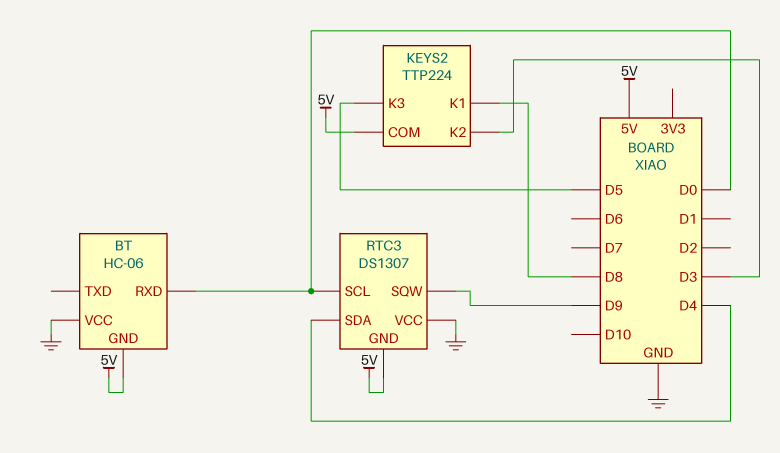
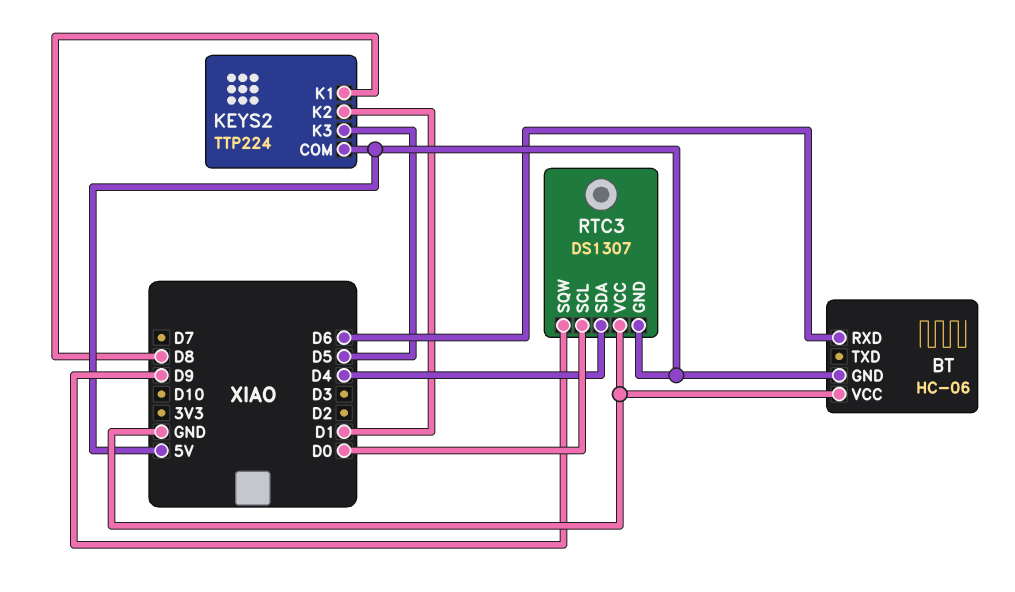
BT pin RXD: D0 -> D6
KEYS2 pin K2: D3 -> D1

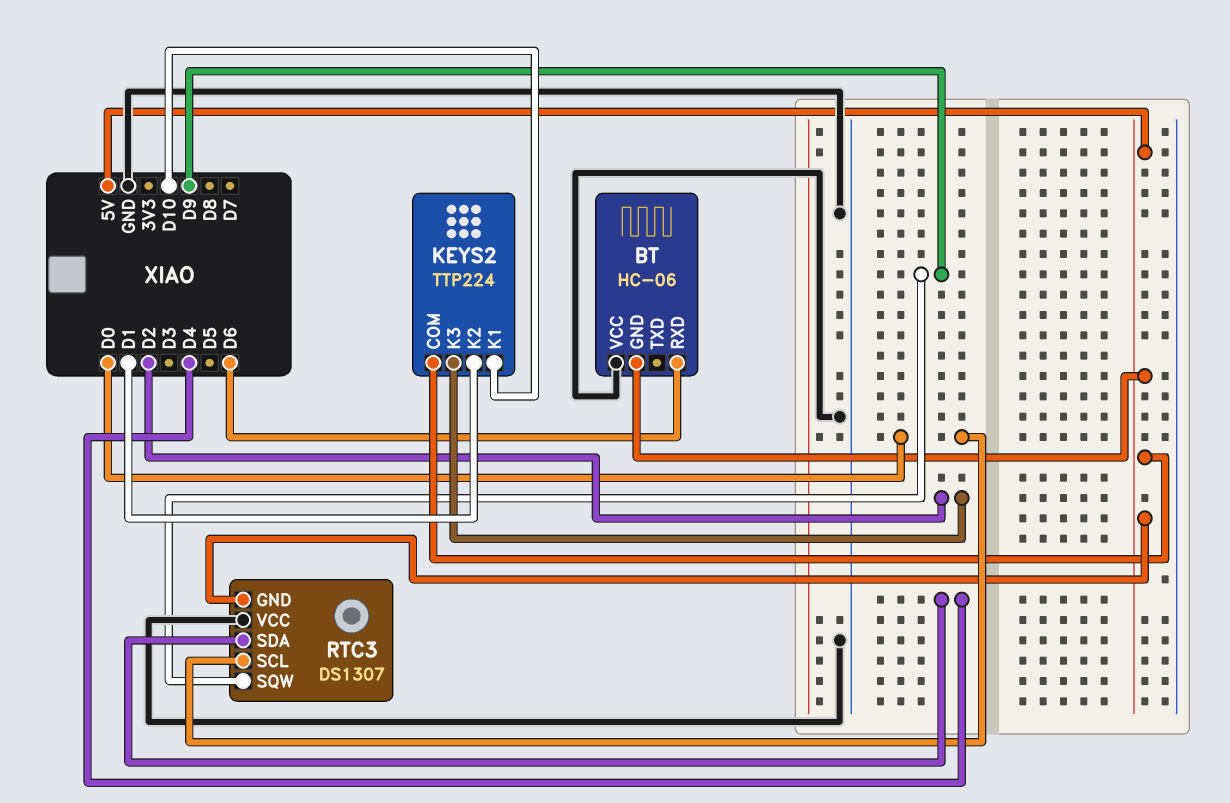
KEYS2 pin K1: D8 -> D10
KEYS2 pin K3: D5 -> D2

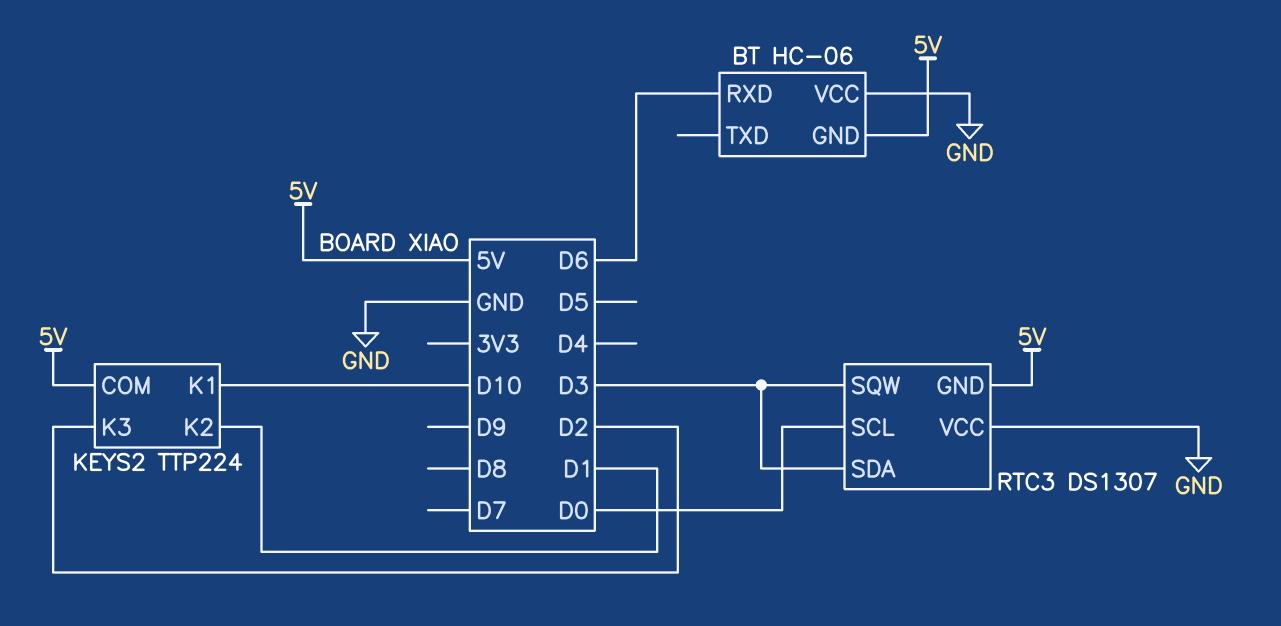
RTC3 pin SDA: D4 -> D3
RTC3 pin SQW: D9 -> D3

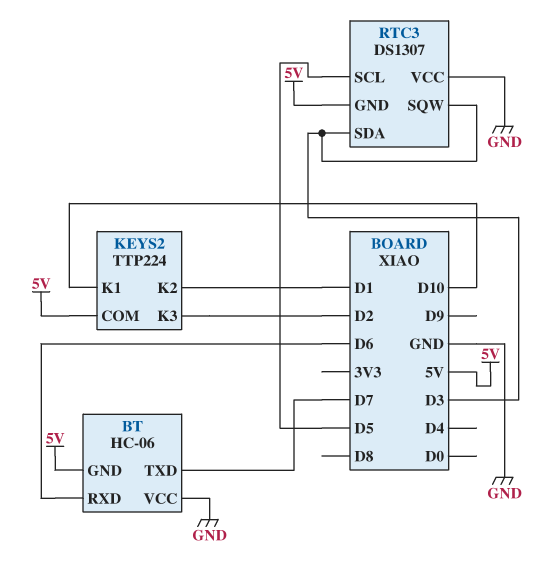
BT pin TXD: none -> D7
RTC3 pin SCL: D0 -> D5

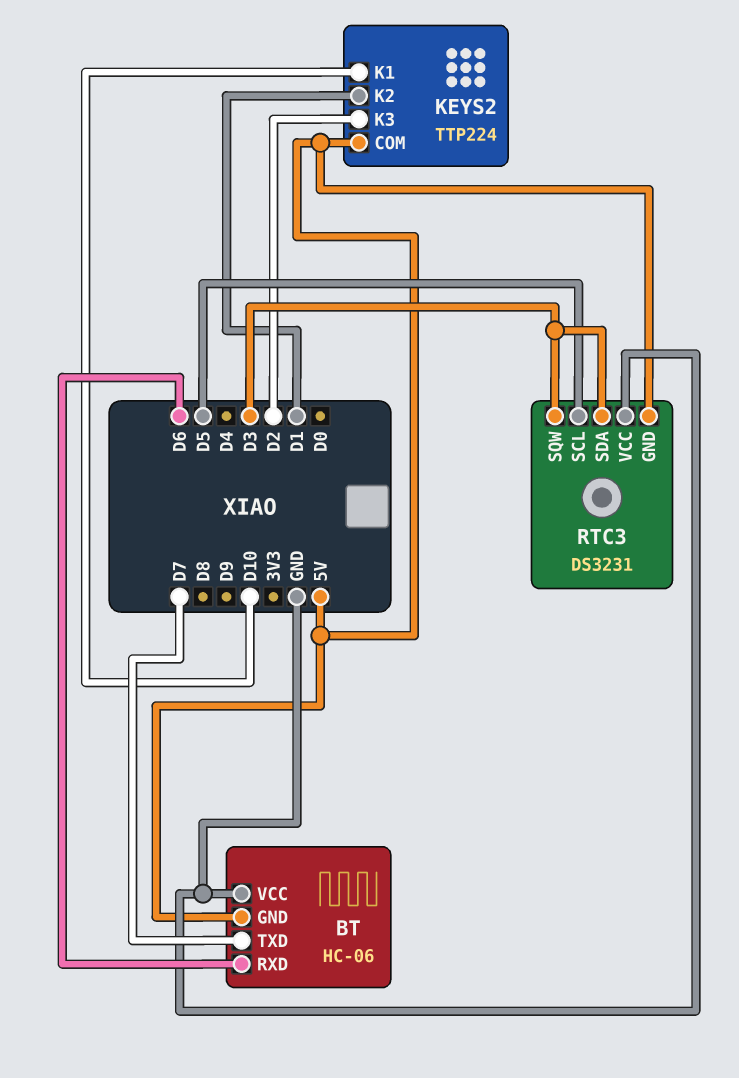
RTC3: DS1307 -> DS3231

